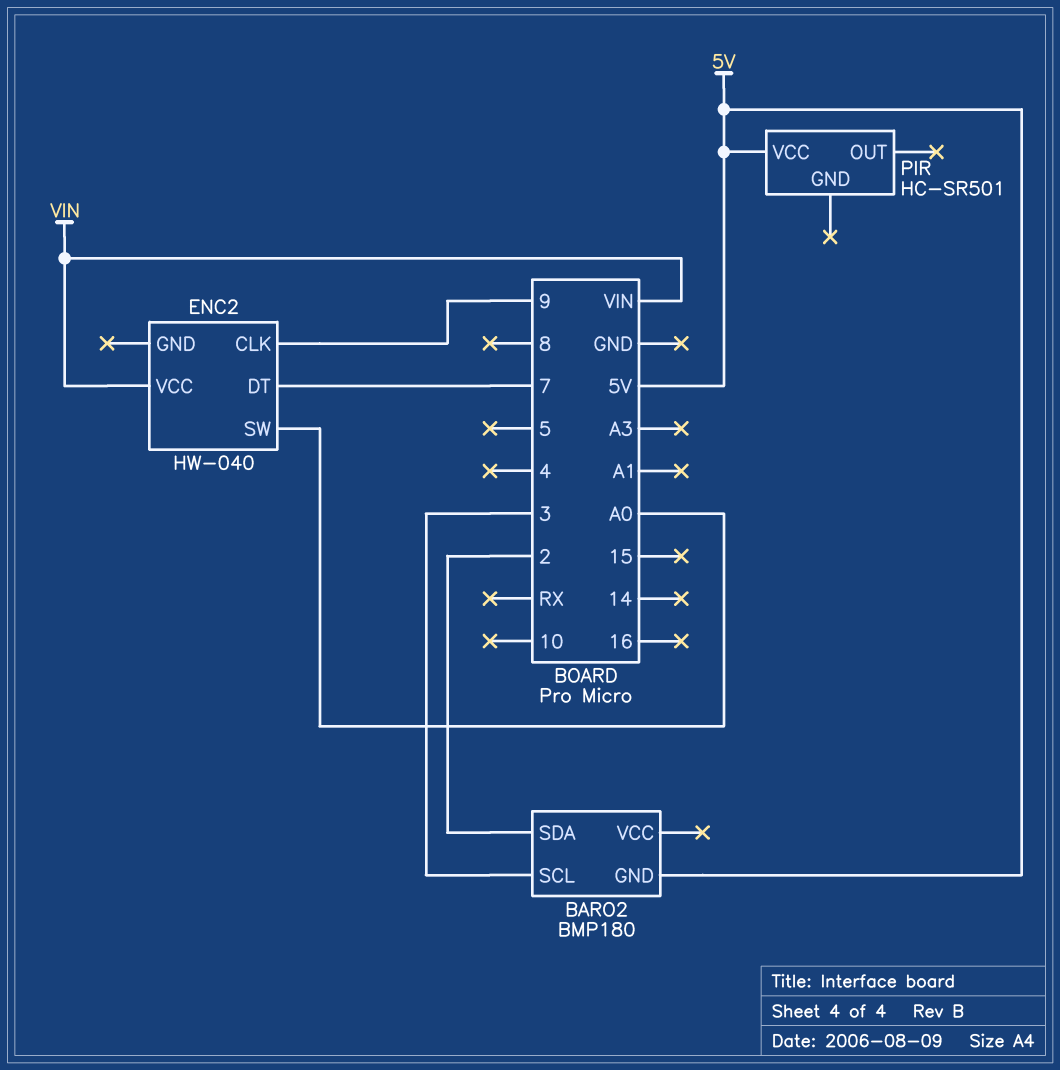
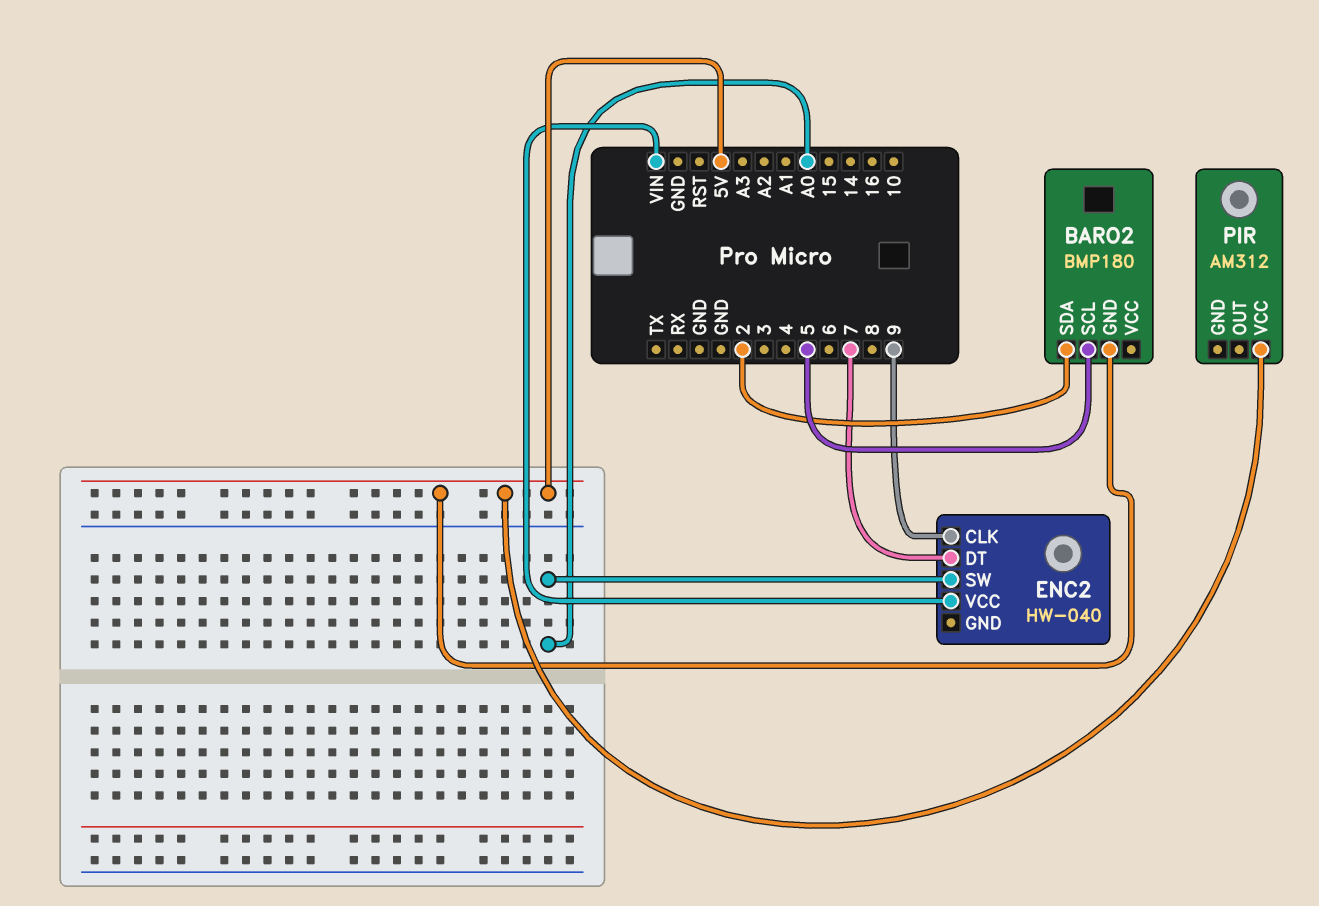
BARO2 pin SCL: 3 -> 5
PIR: HC-SR501 -> AM312

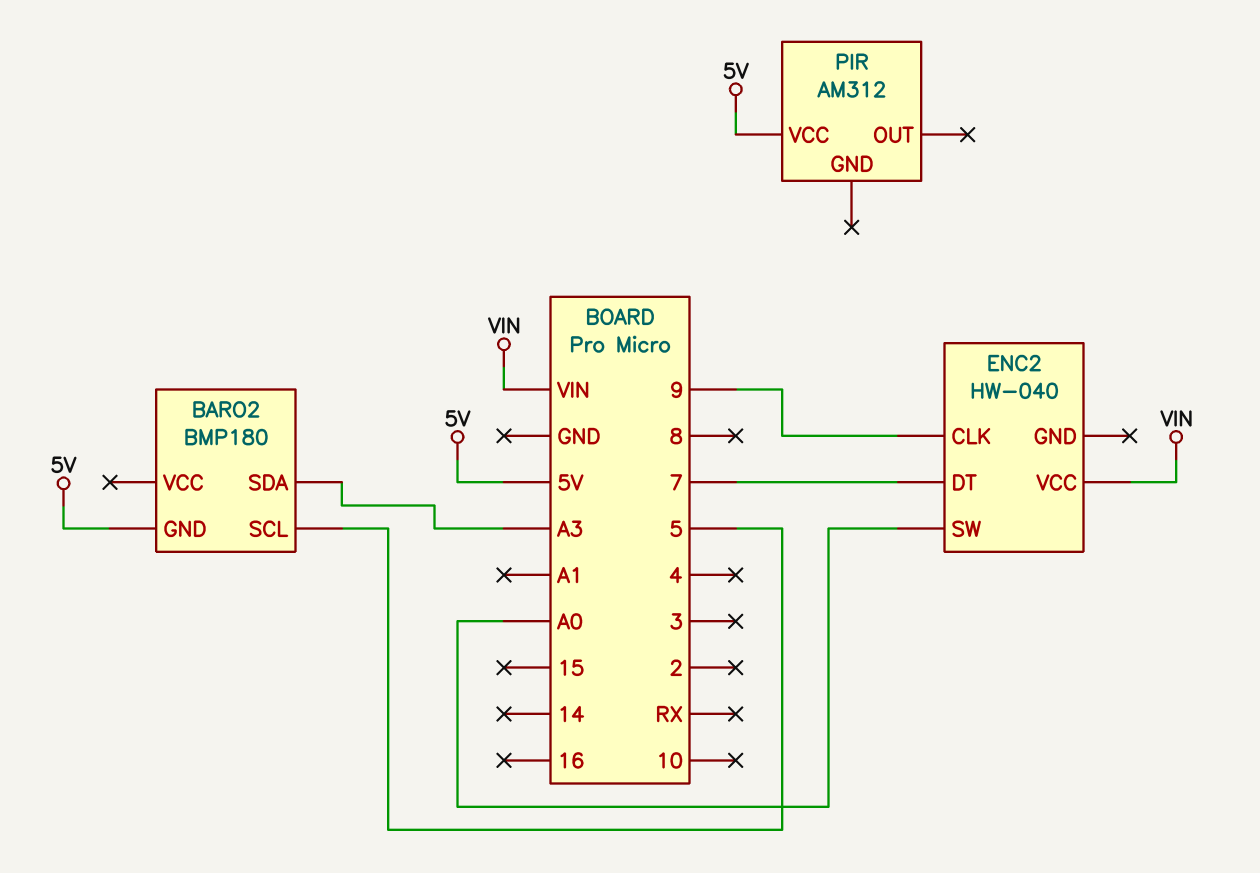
BARO2 pin SDA: 2 -> A3

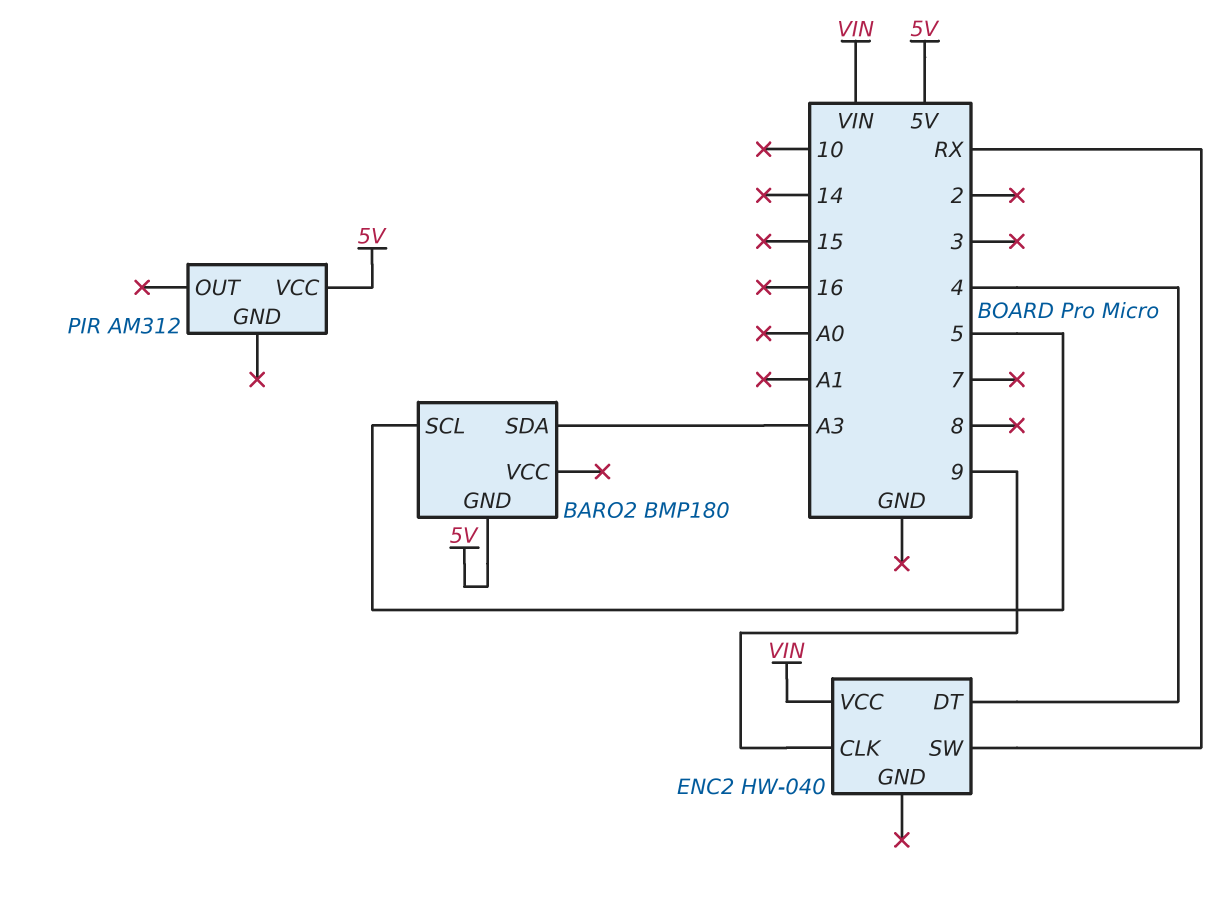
ENC2 pin DT: 7 -> 4
ENC2 pin SW: A0 -> RX

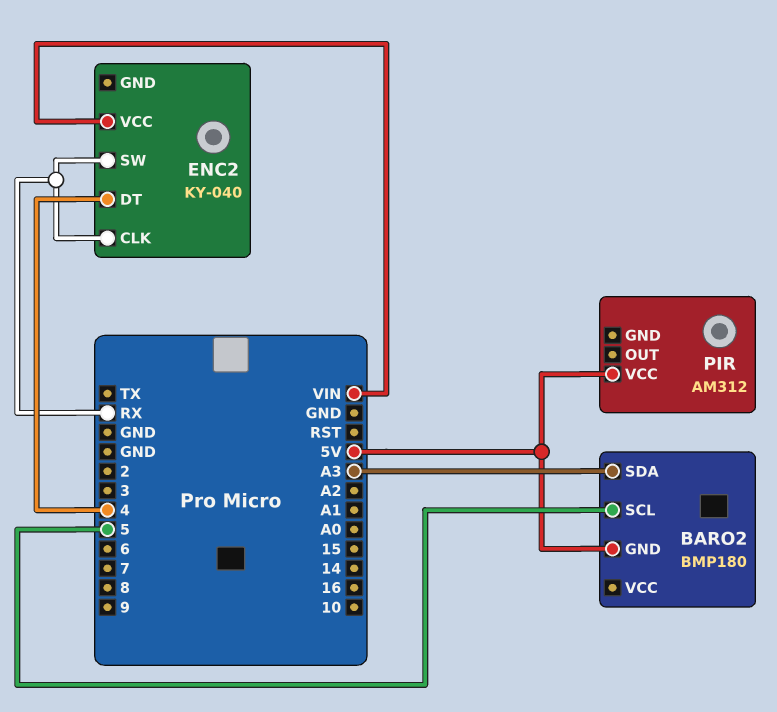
ENC2: HW-040 -> KY-040
ENC2 pin CLK: 9 -> RX

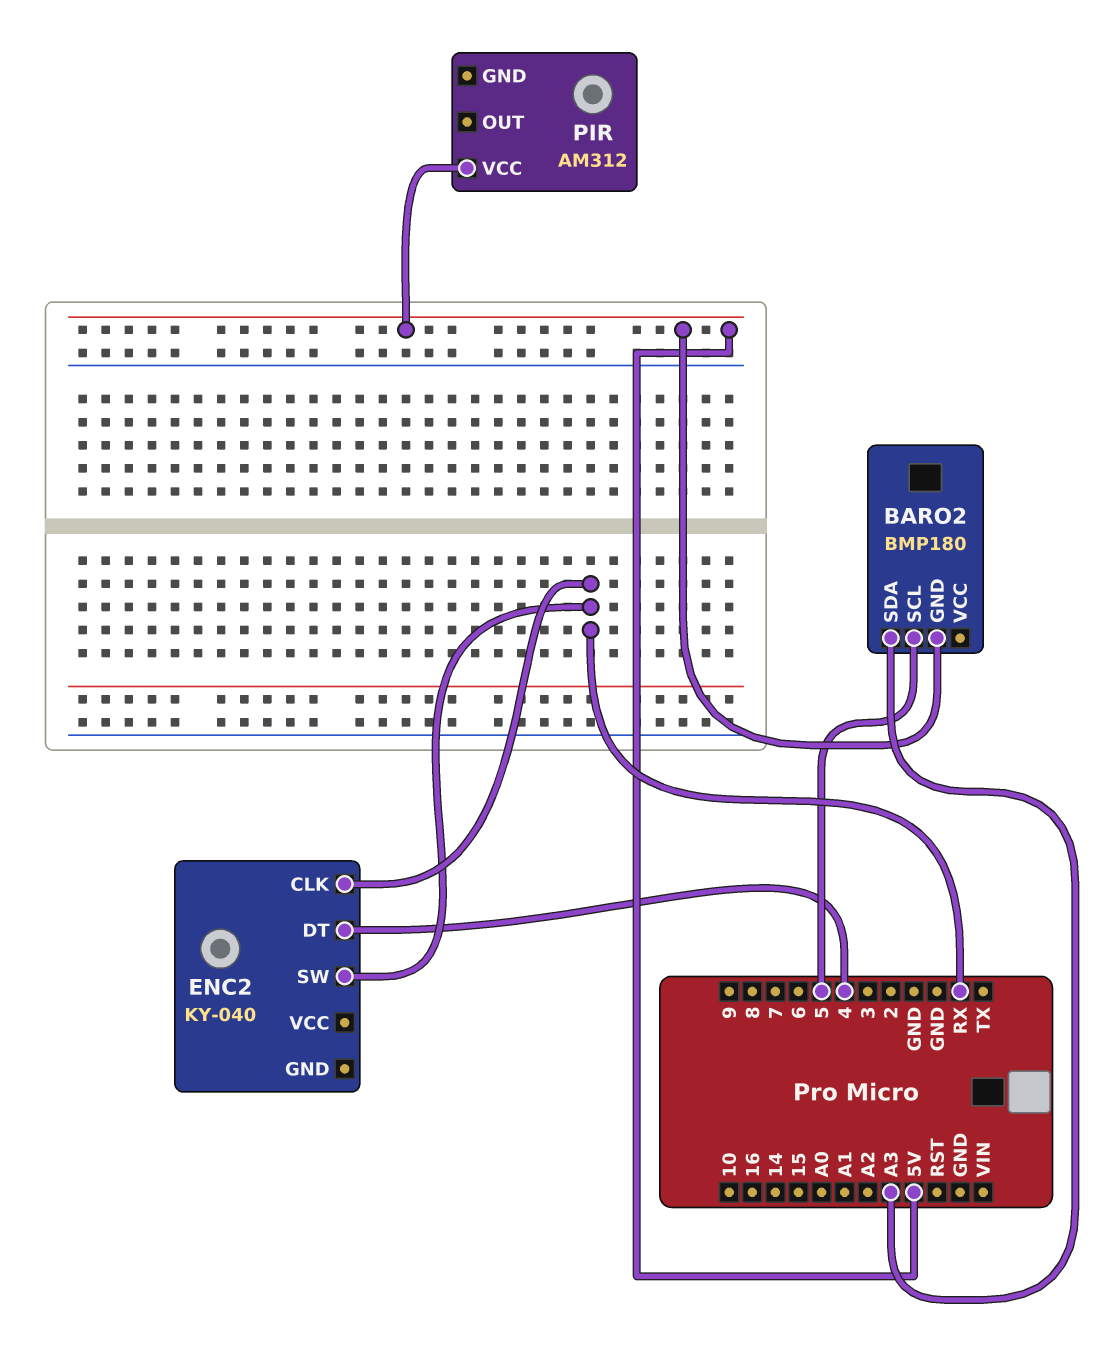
ENC2 pin VCC: VIN -> none

